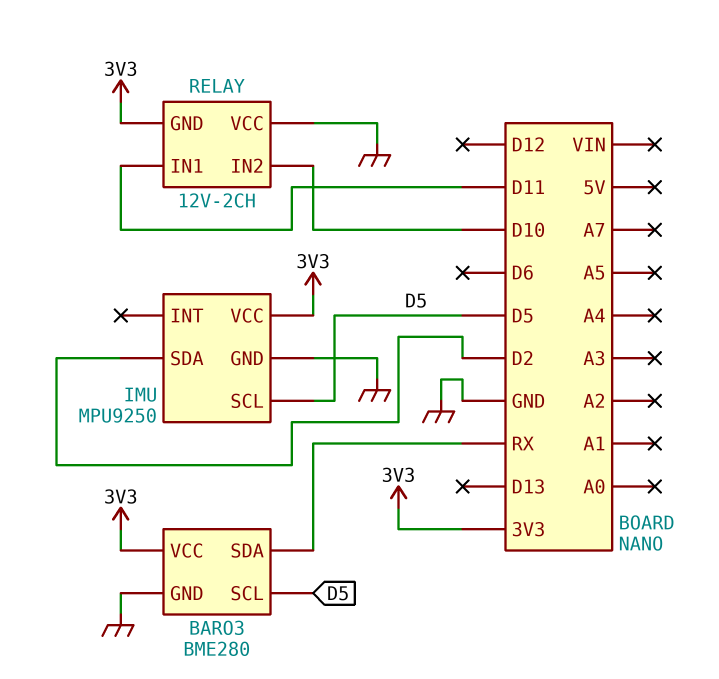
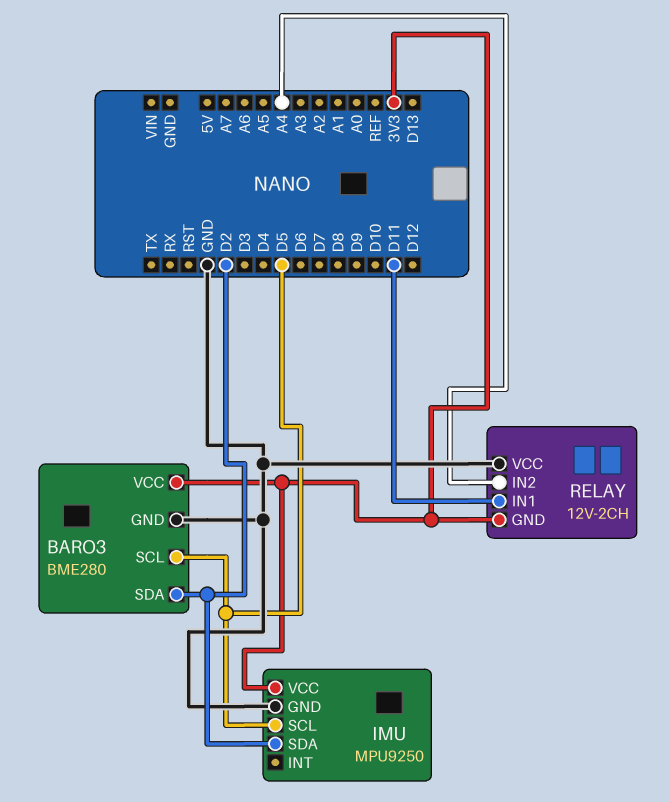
BARO3 pin SDA: RX -> D2
RELAY pin IN2: D10 -> A4

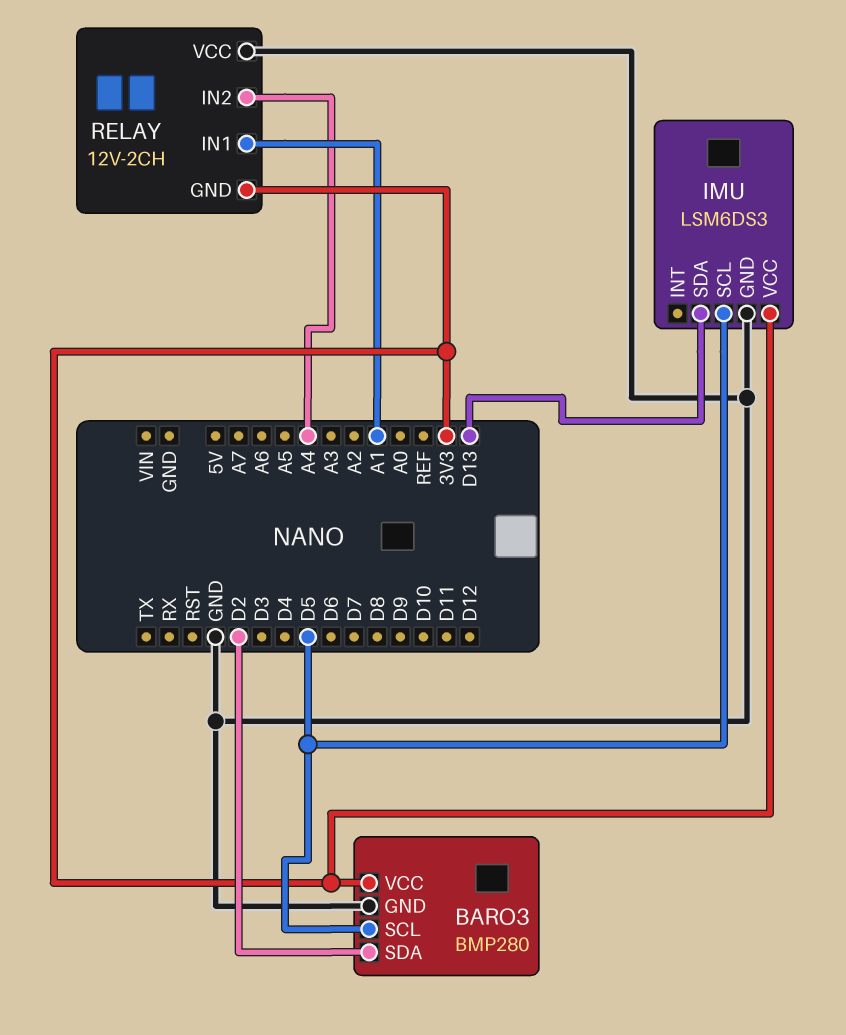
BARO3: BME280 -> BMP280
IMU: MPU9250 -> LSM6DS3
IMU pin SDA: D2 -> D13
RELAY pin IN1: D11 -> A1

